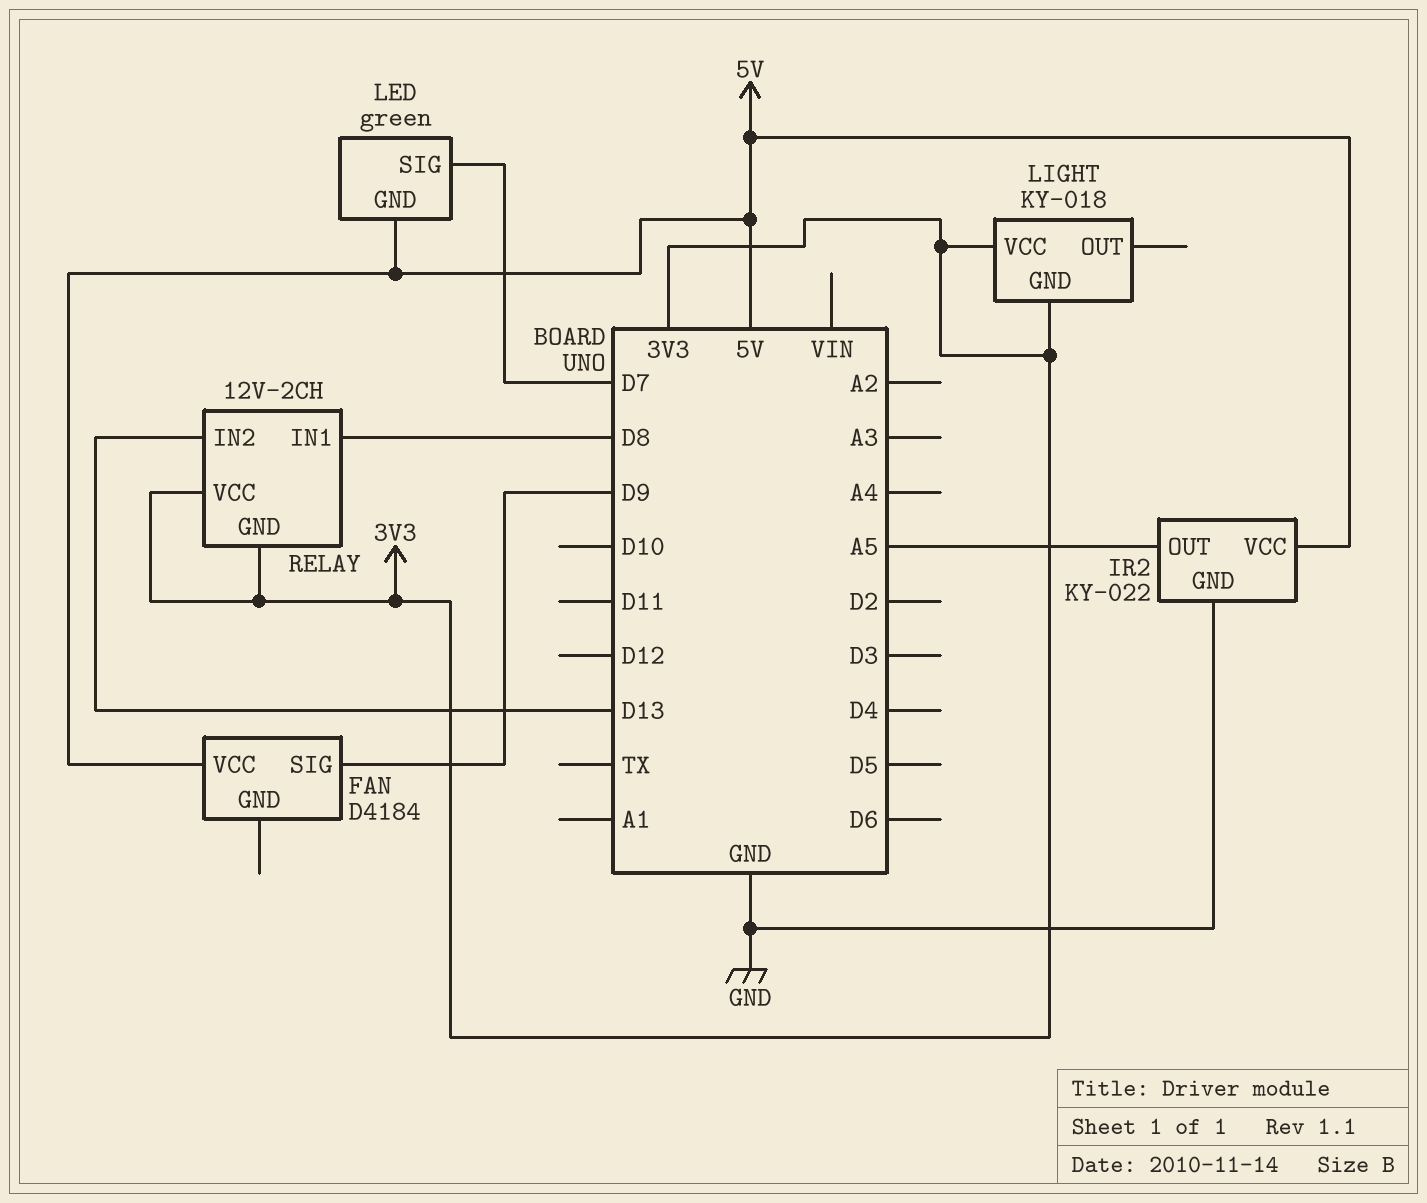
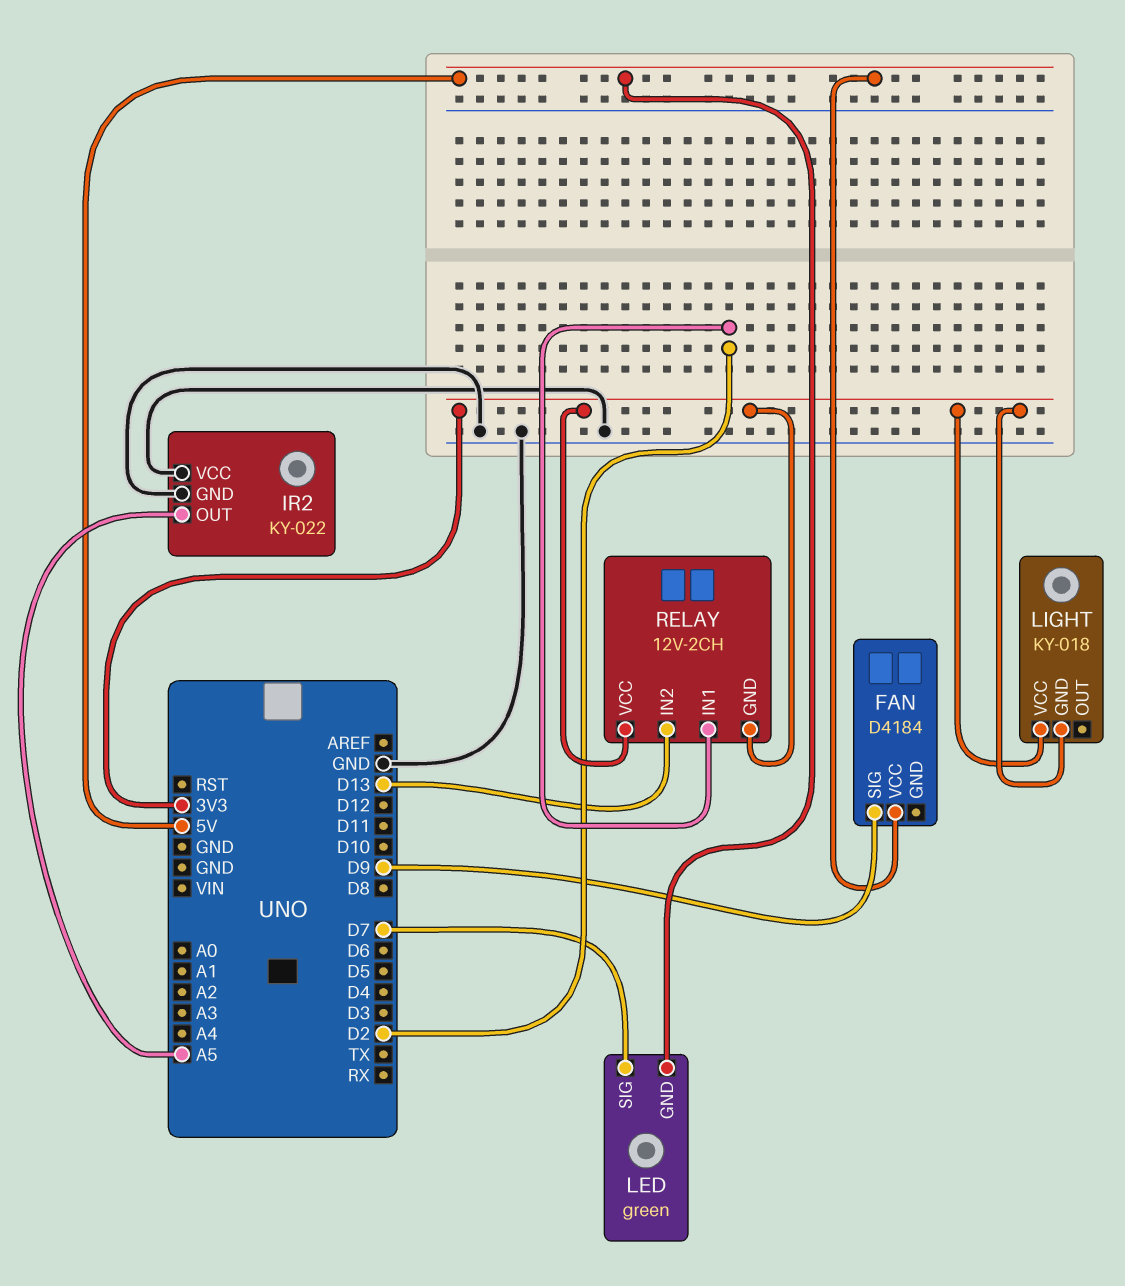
IR2 pin VCC: 5V -> GND
RELAY pin IN1: D8 -> D2

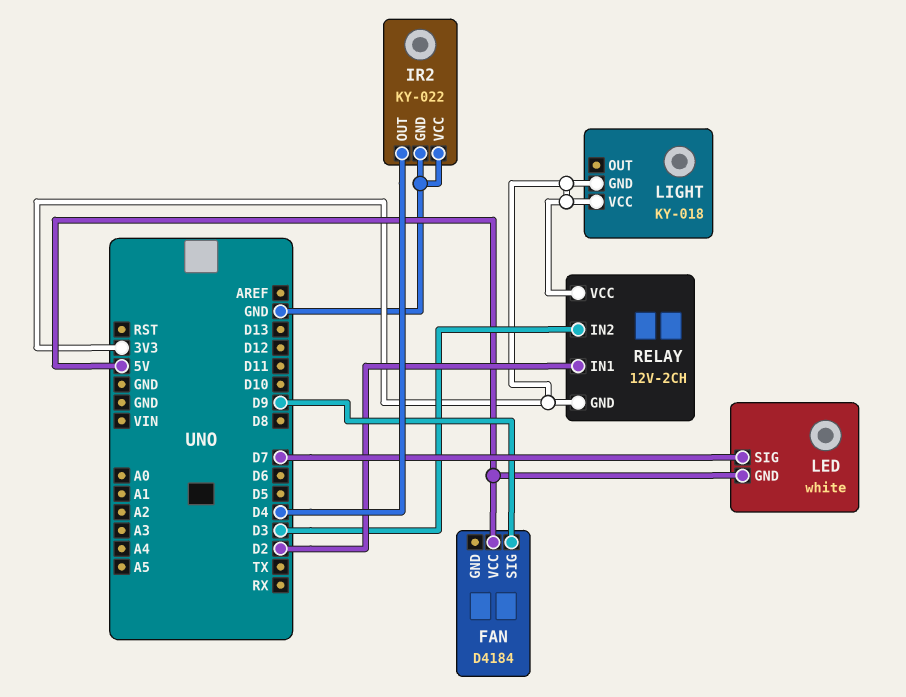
IR2 pin OUT: A5 -> D4
LED: green -> white
RELAY pin IN2: D13 -> D3

